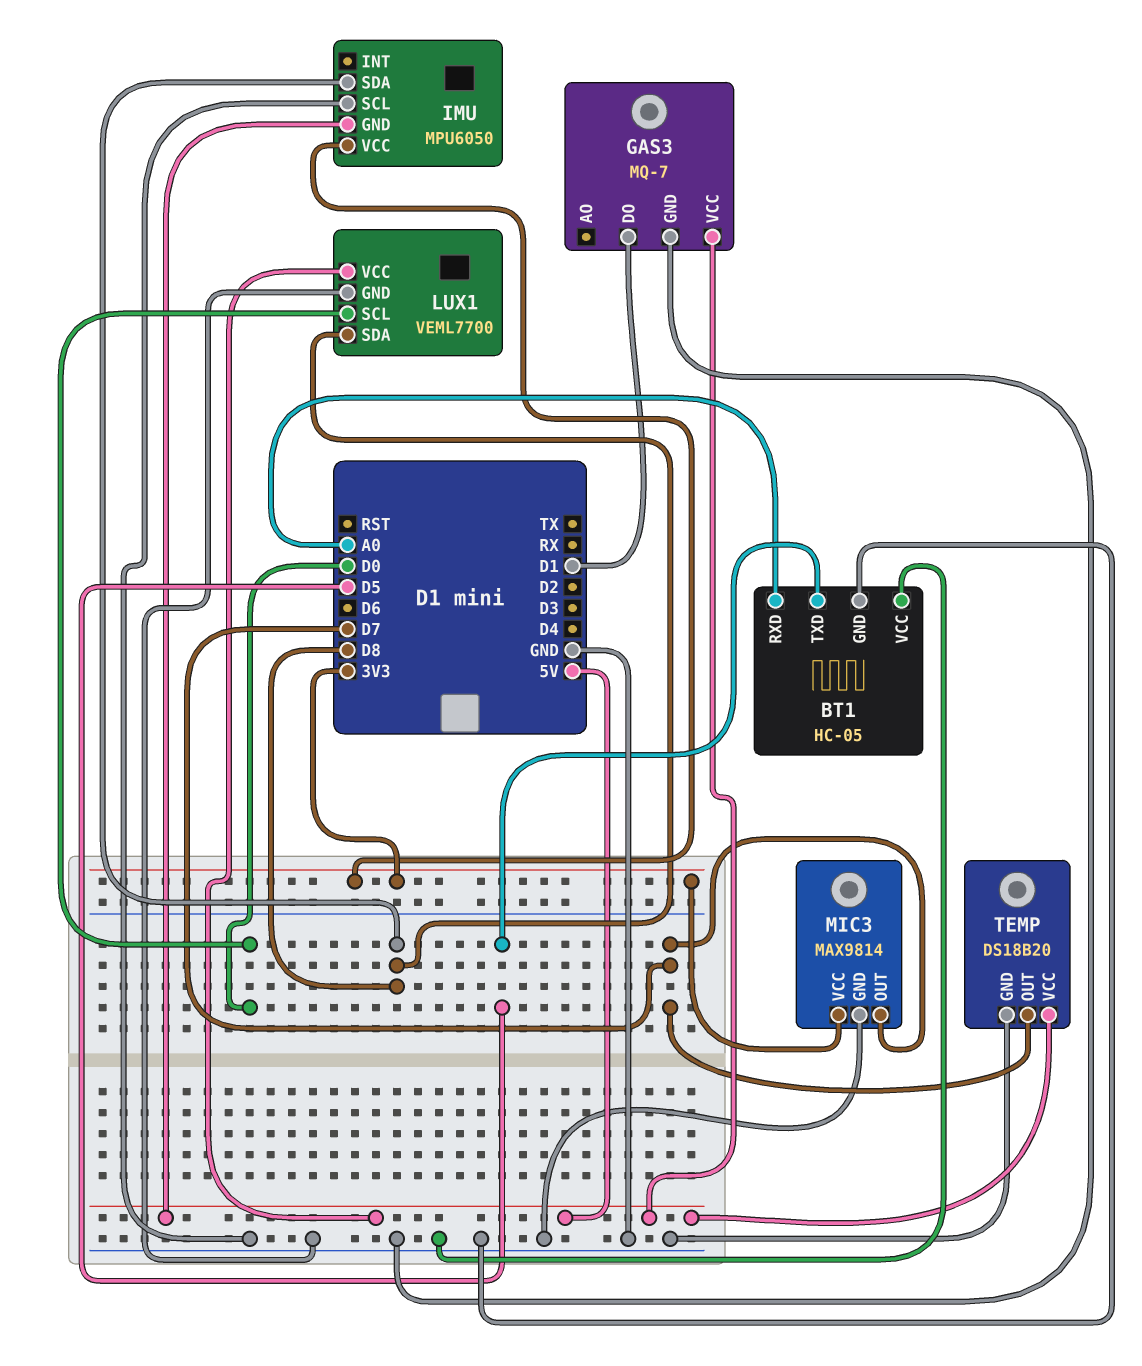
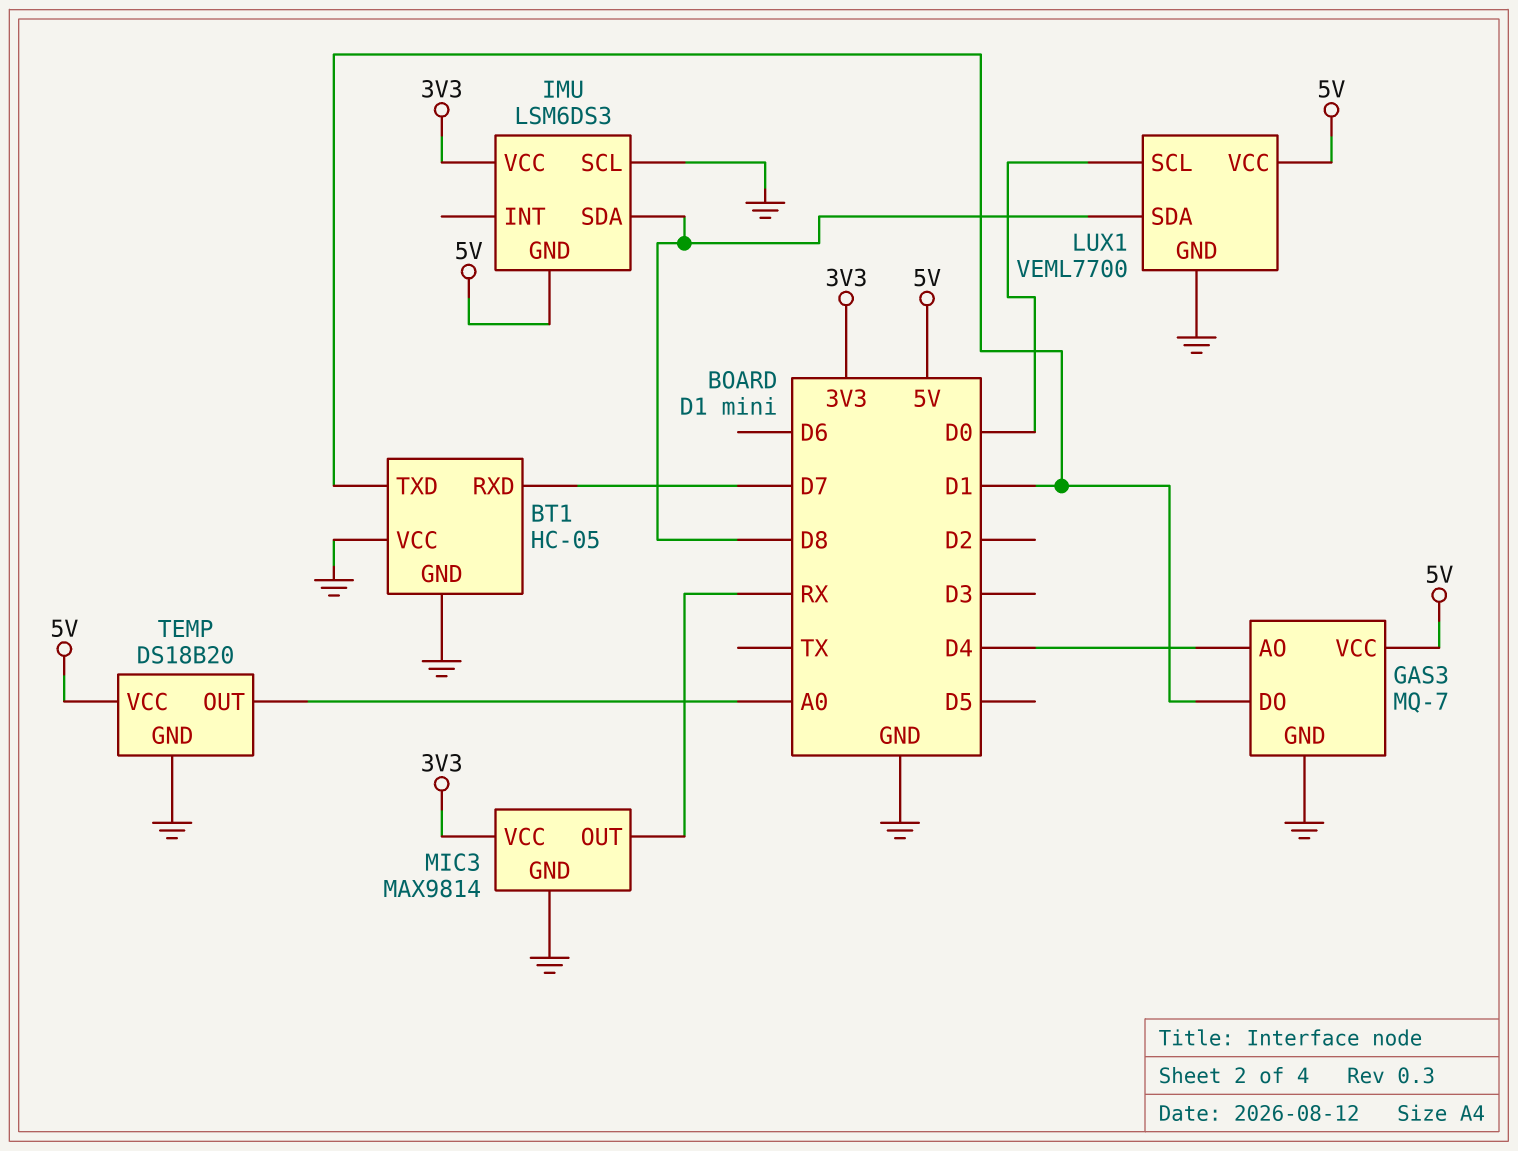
BT1 pin RXD: A0 -> D7
BT1 pin TXD: D5 -> D1
GAS3 pin AO: none -> D4
IMU: MPU6050 -> LSM6DS3
MIC3 pin OUT: D7 -> RX
TEMP pin OUT: D7 -> A0

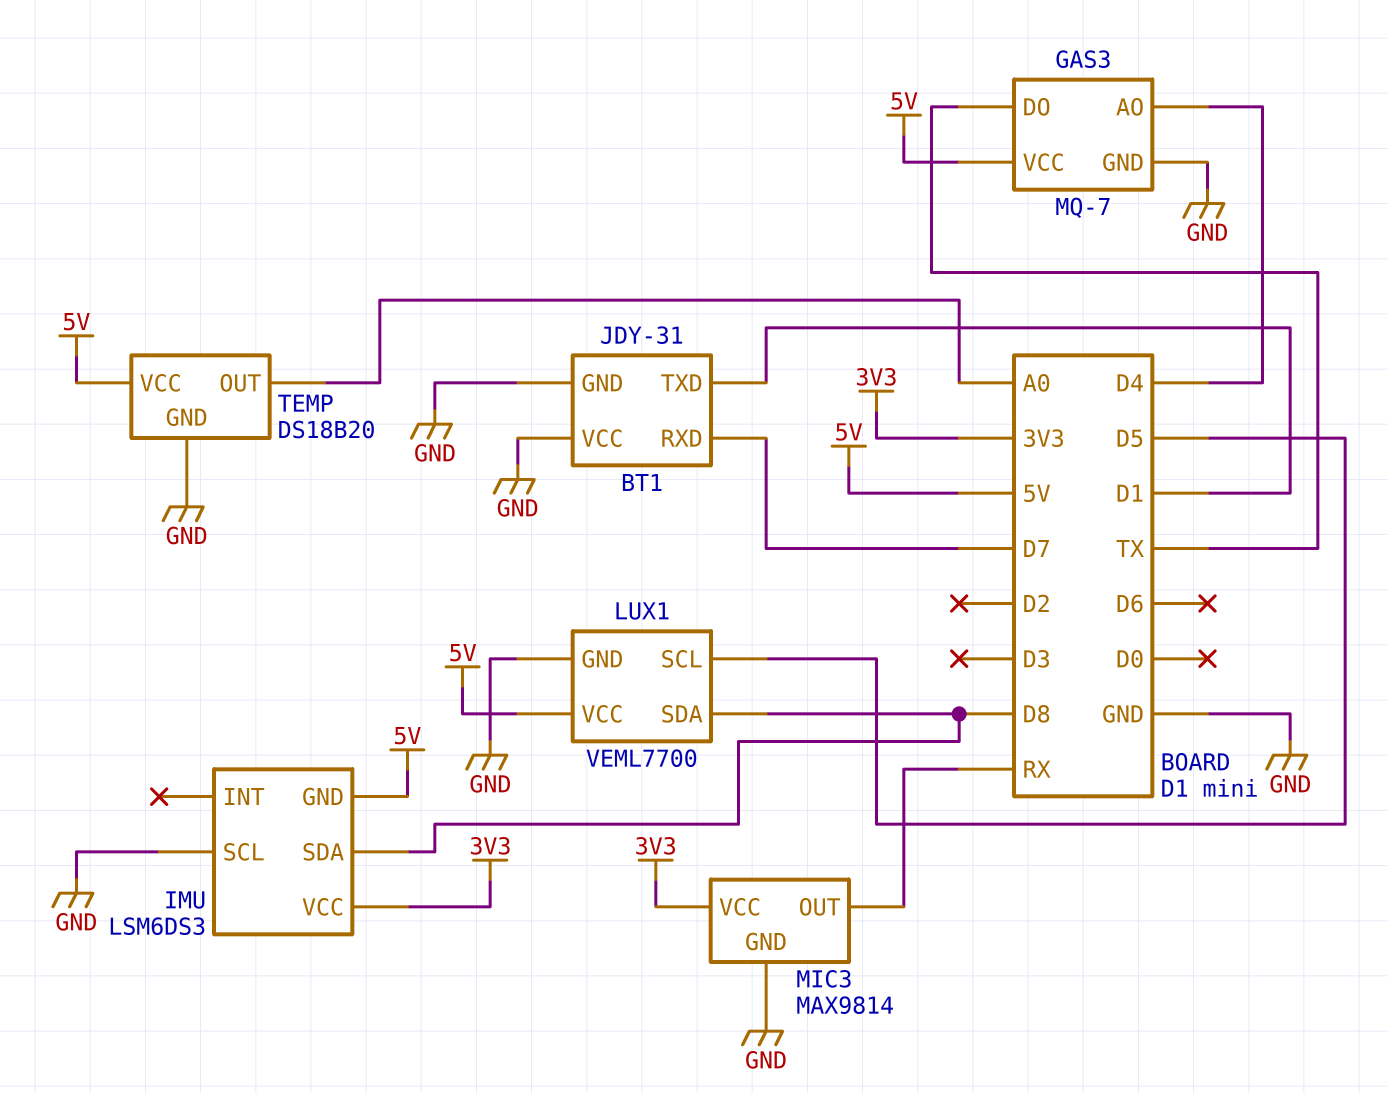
BT1: HC-05 -> JDY-31
GAS3 pin DO: D1 -> TX
LUX1 pin SCL: D0 -> D5

